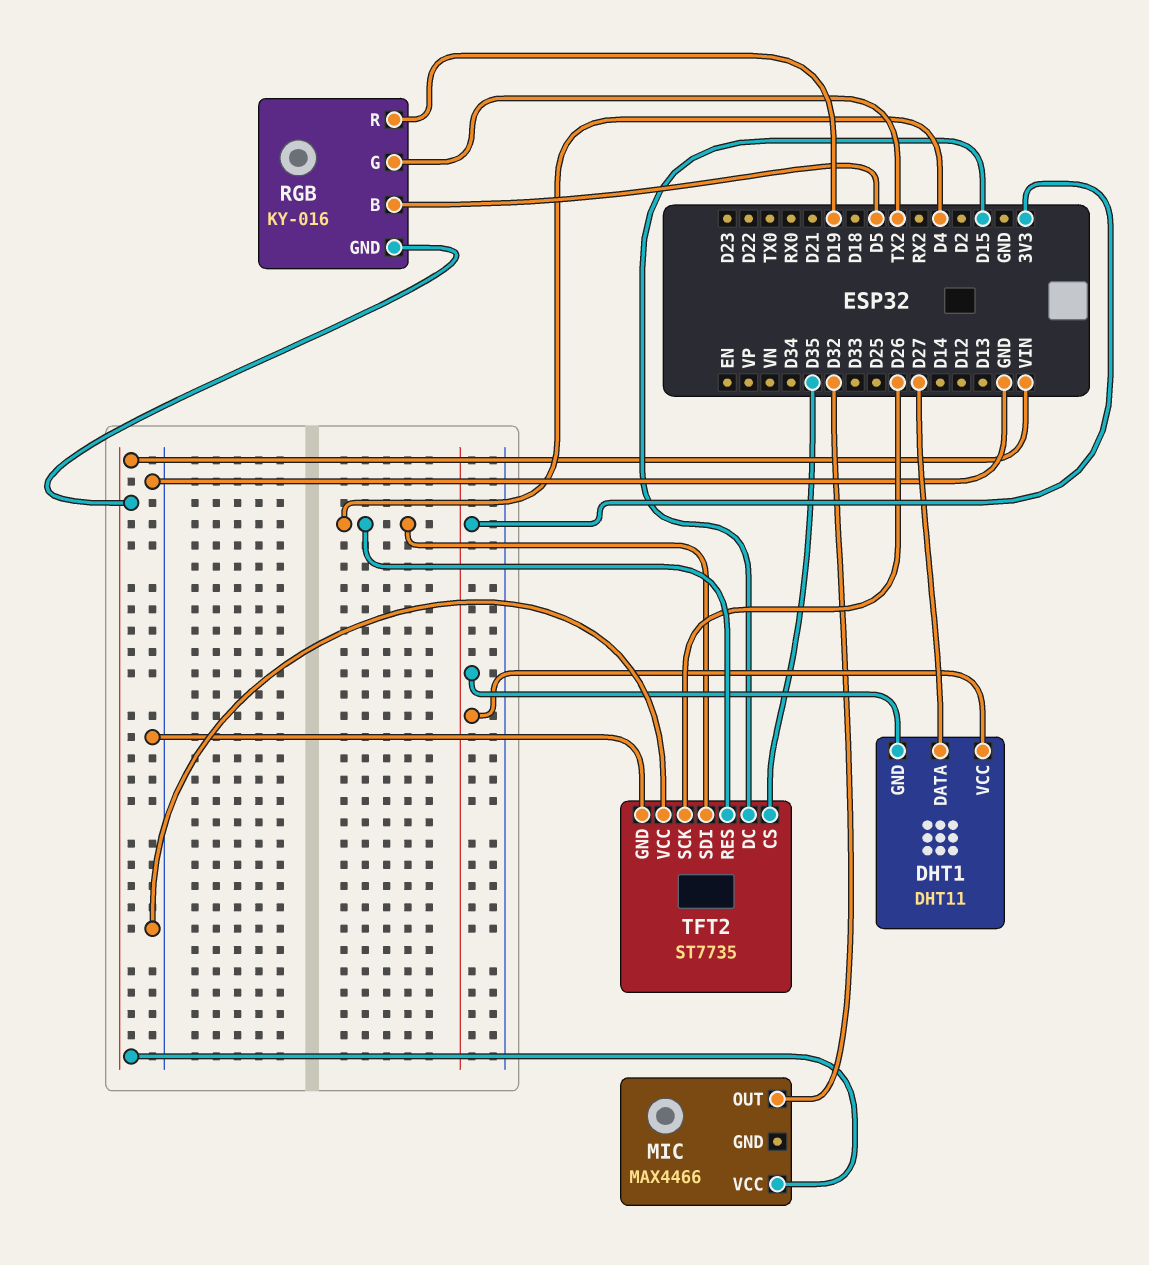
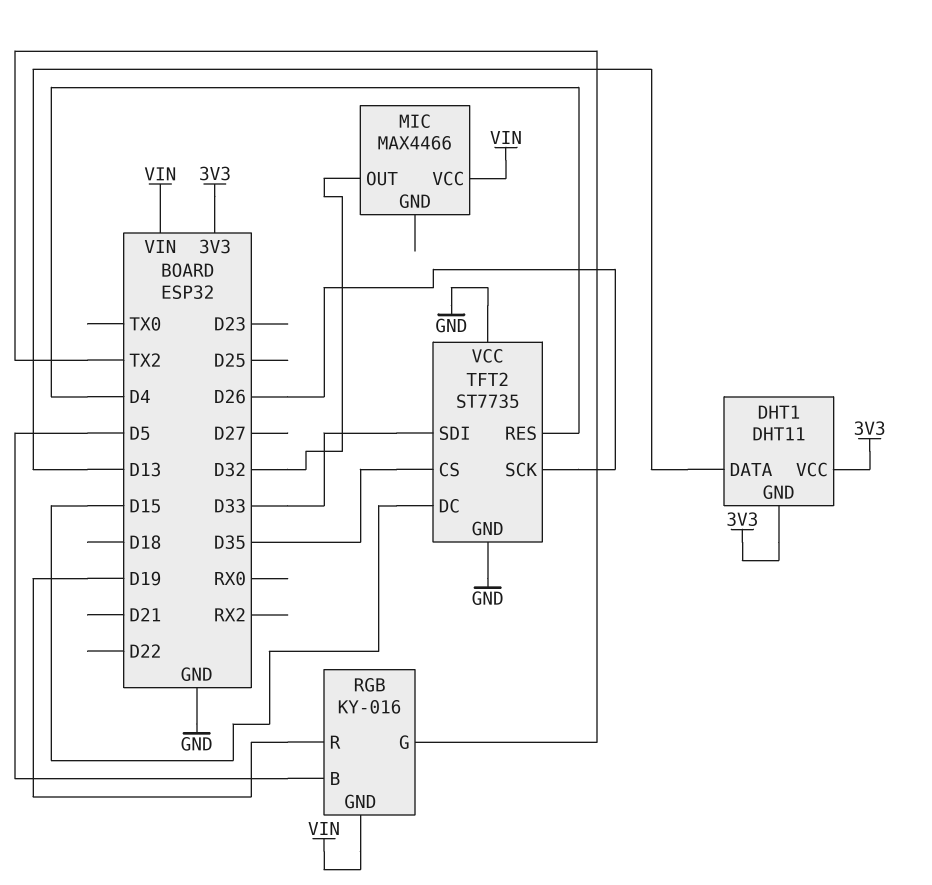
DHT1 pin DATA: D27 -> D13
TFT2 pin SDI: D4 -> D33

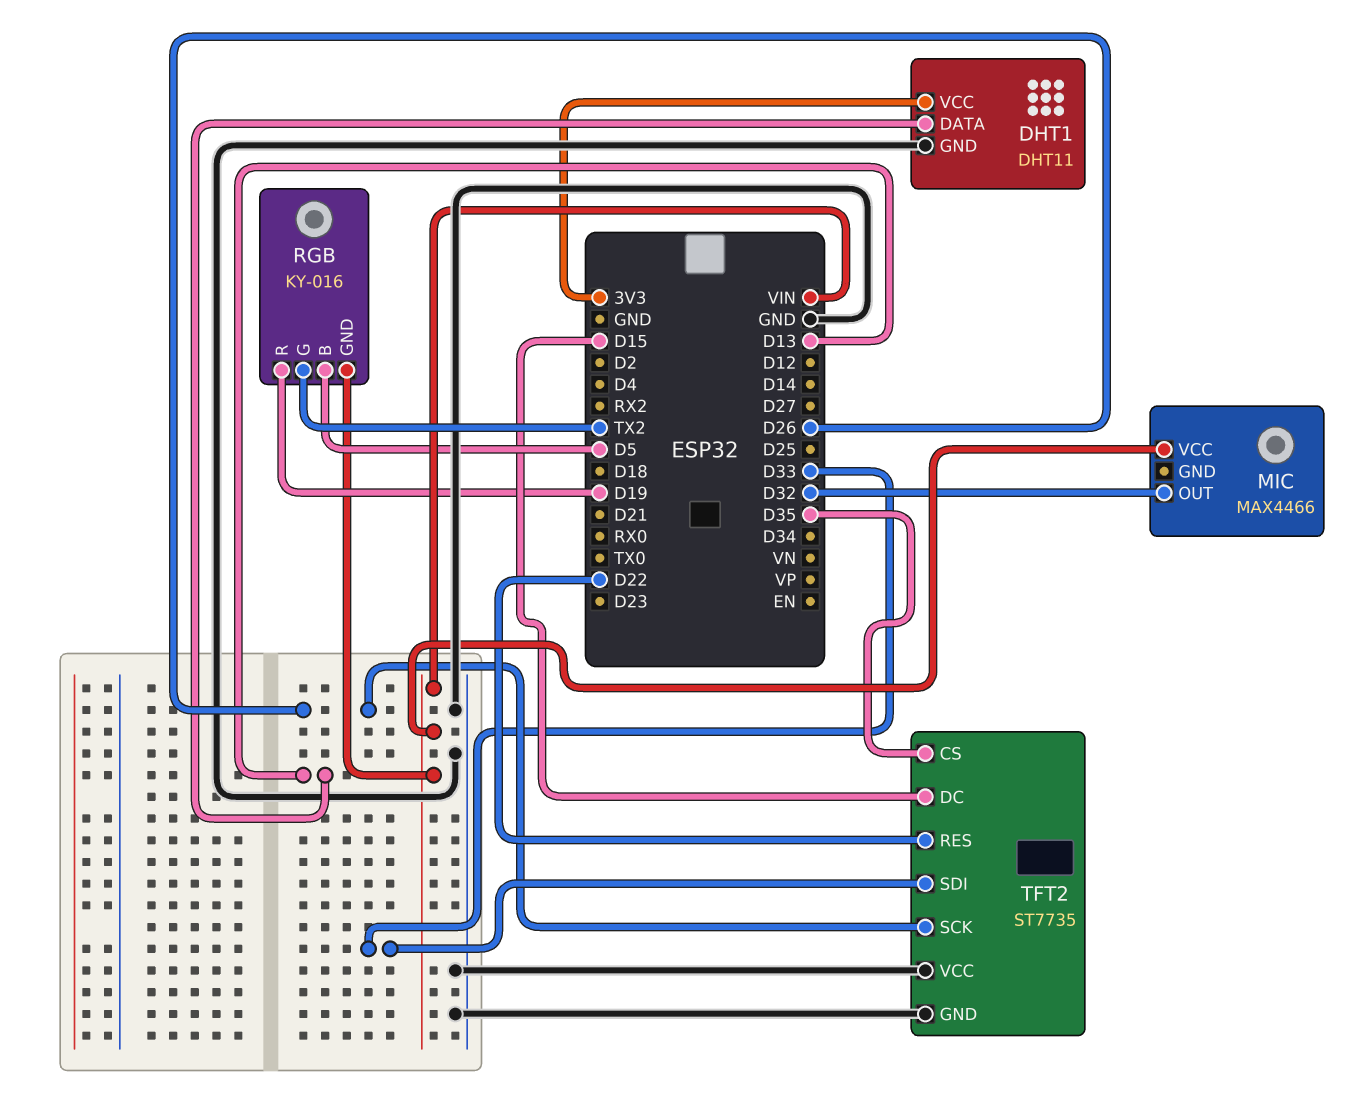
DHT1 pin GND: 3V3 -> GND
TFT2 pin RES: D4 -> D22

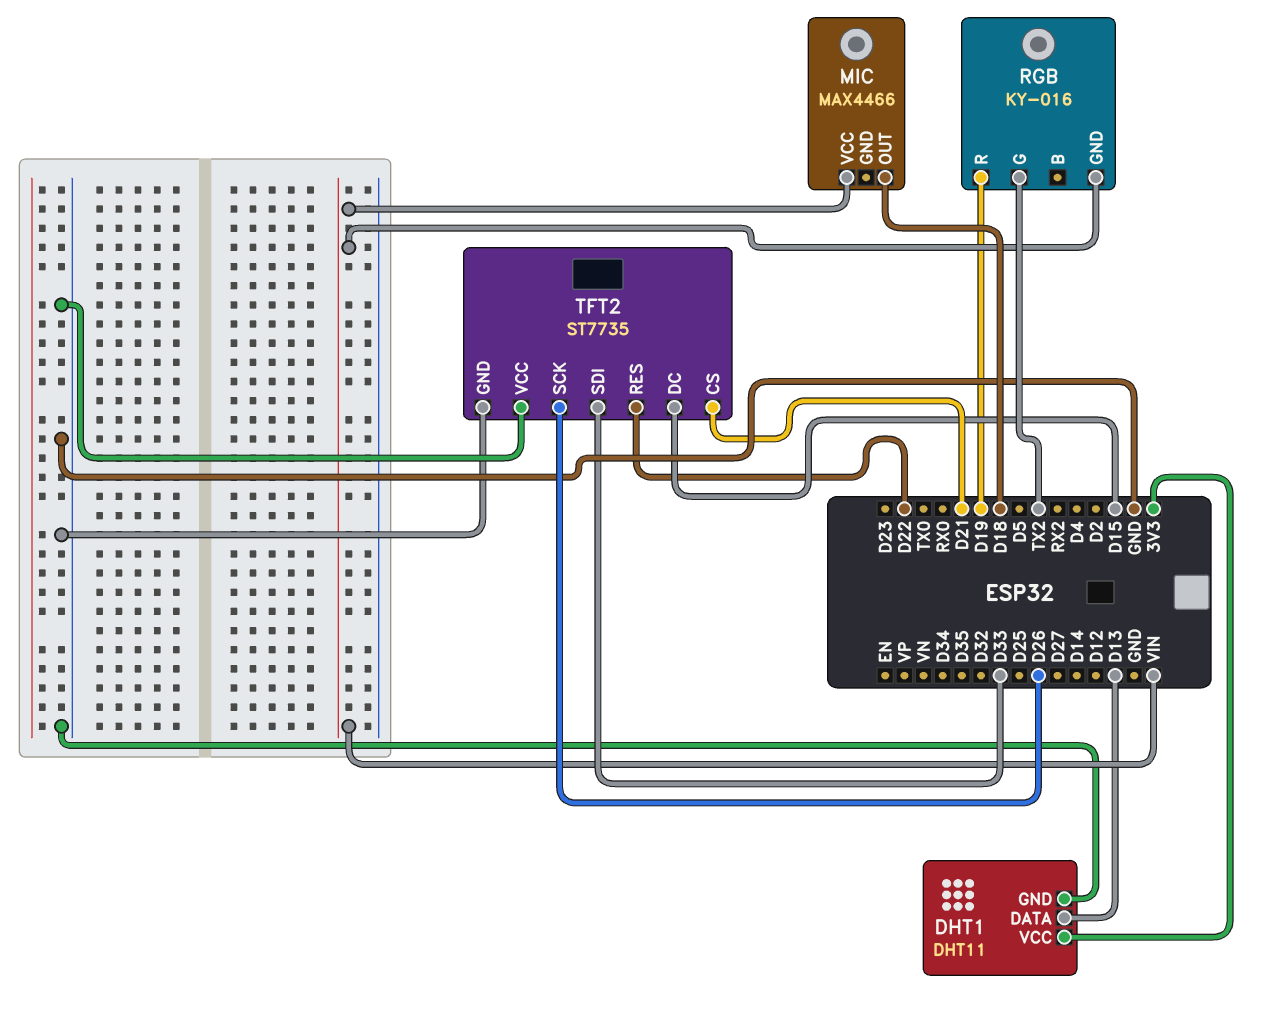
MIC pin OUT: D32 -> D18
RGB pin B: D5 -> none
TFT2 pin CS: D35 -> D21

